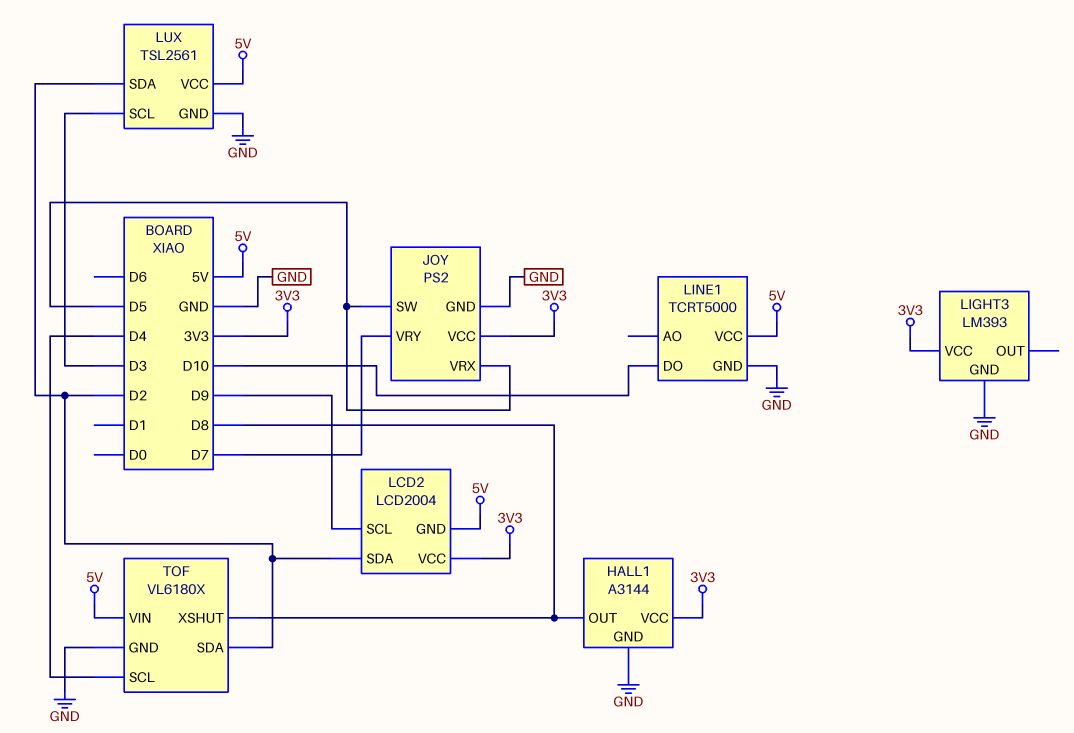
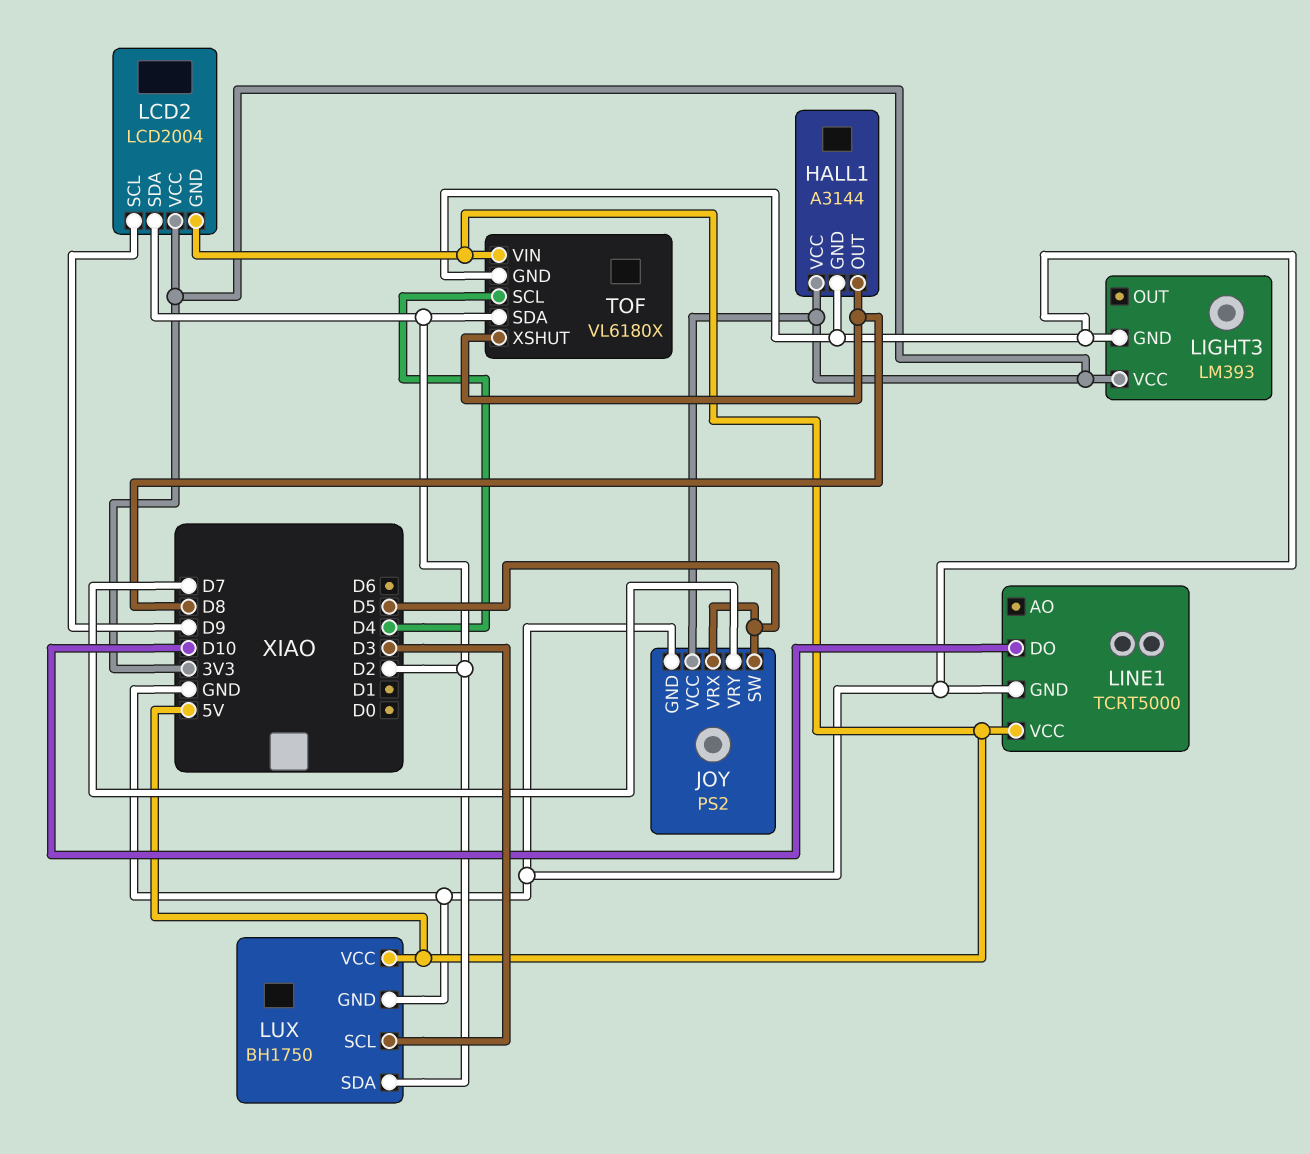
LUX: TSL2561 -> BH1750

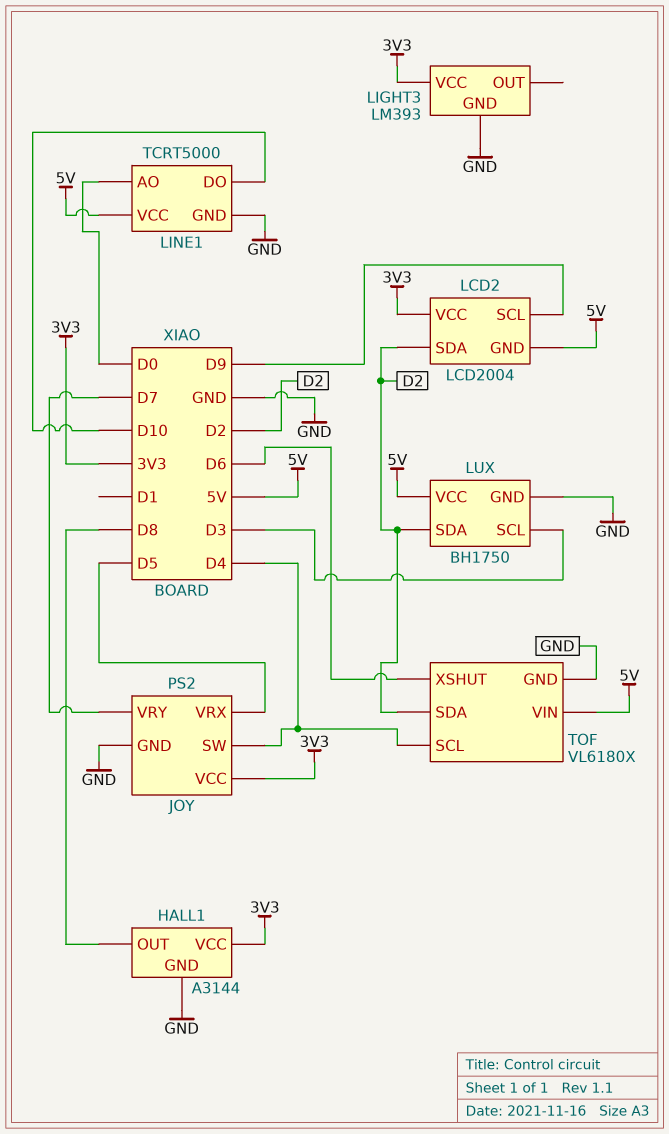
JOY pin SW: D5 -> D4
LINE1 pin AO: none -> D0
TOF pin XSHUT: D8 -> D6

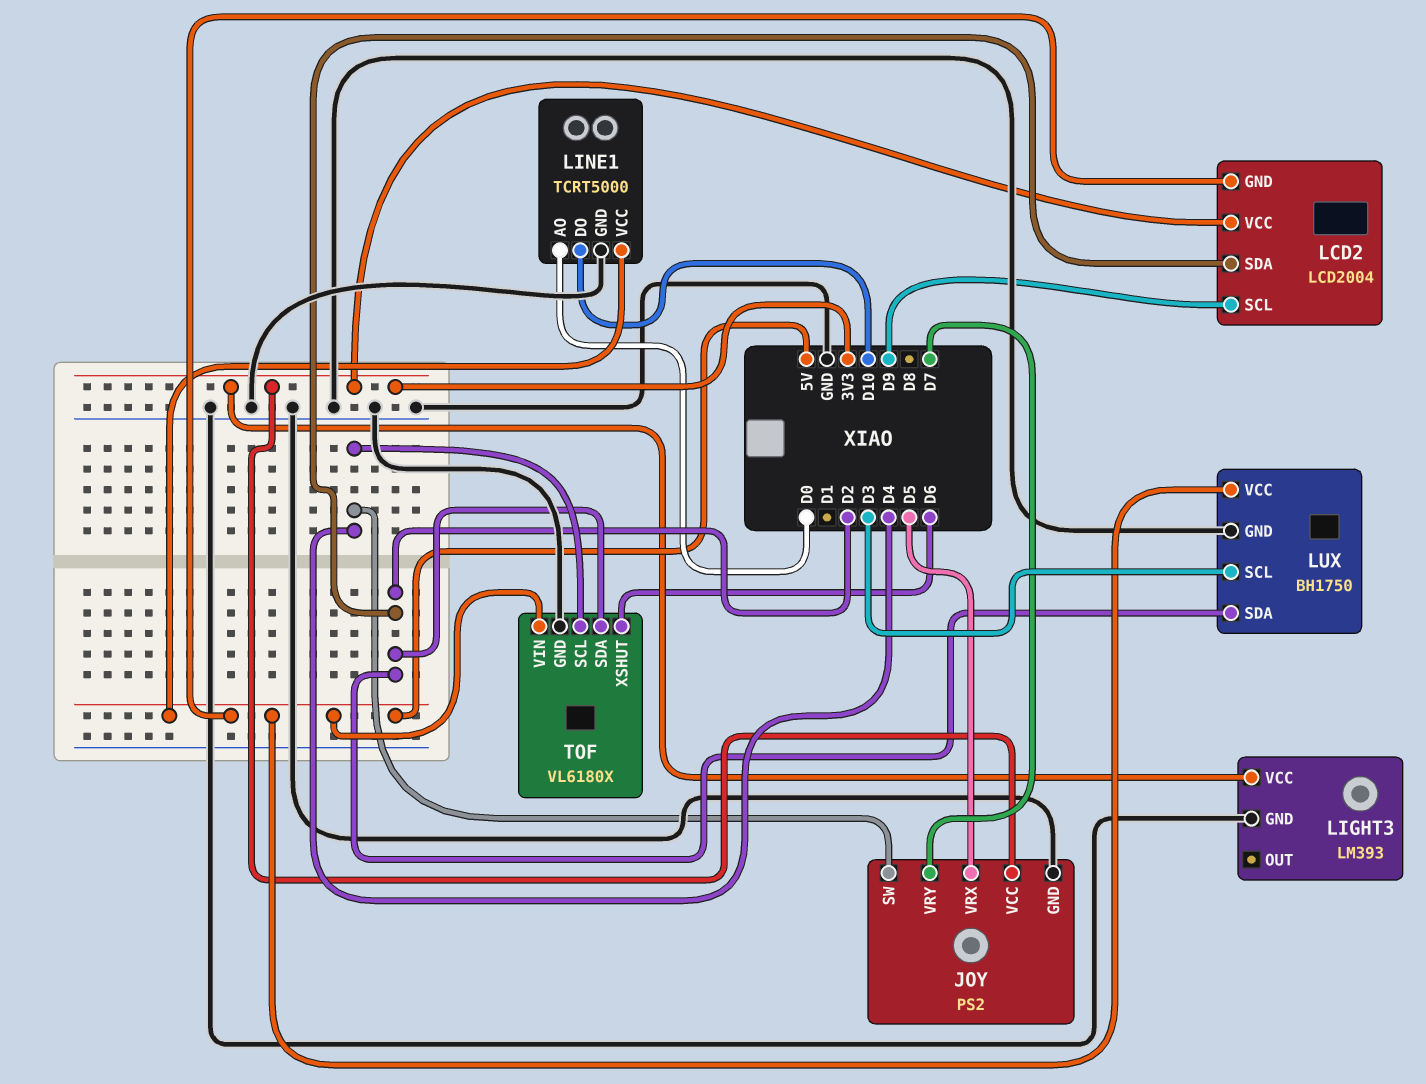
HALL1: A3144 -> none
HALL1 pin GND: GND -> none
HALL1 pin OUT: D8 -> none
HALL1 pin VCC: 3V3 -> none

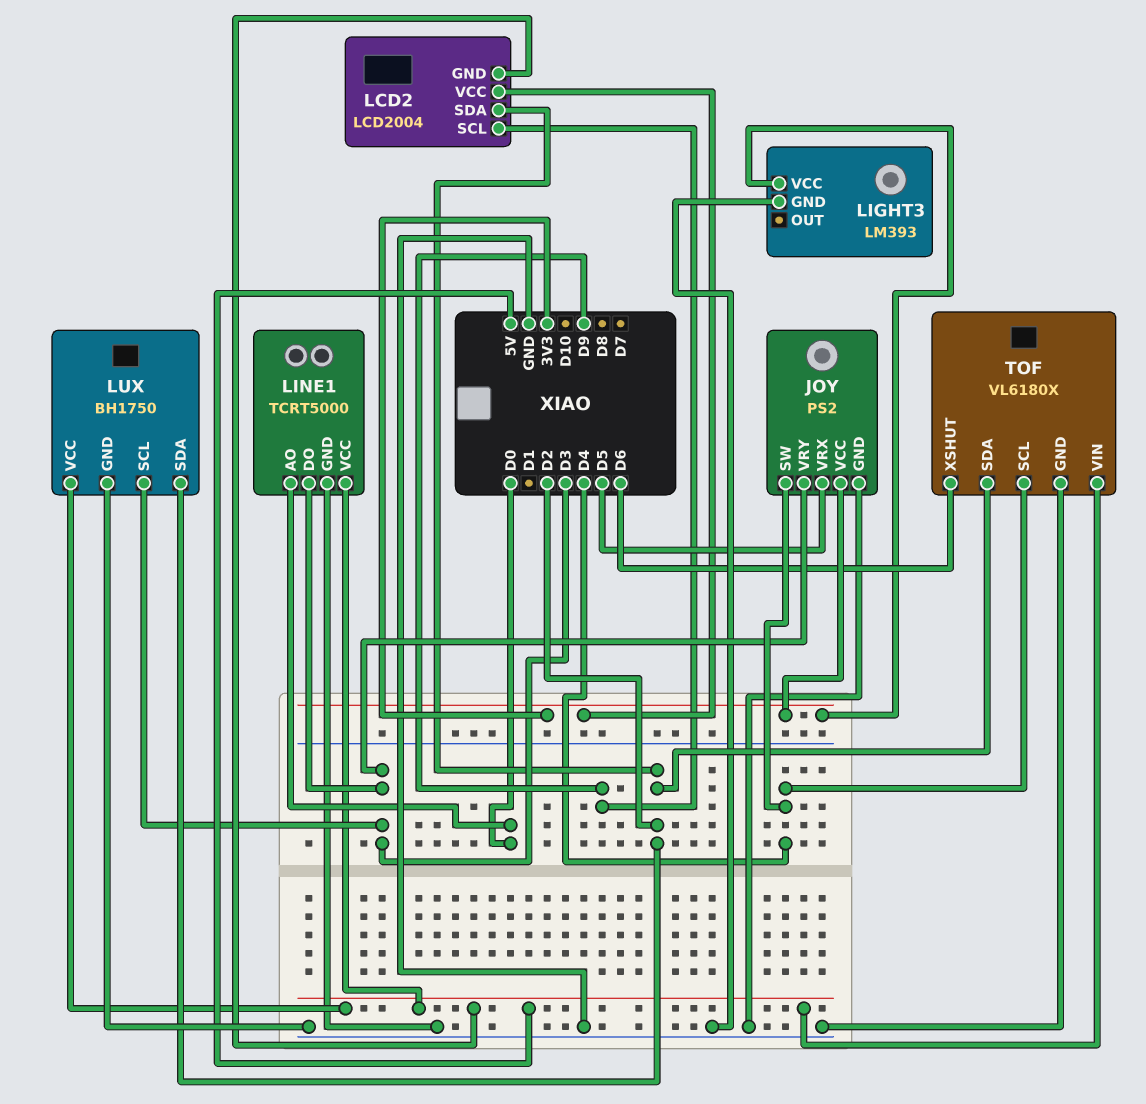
JOY pin VRY: D7 -> D3
LINE1 pin DO: D10 -> D3

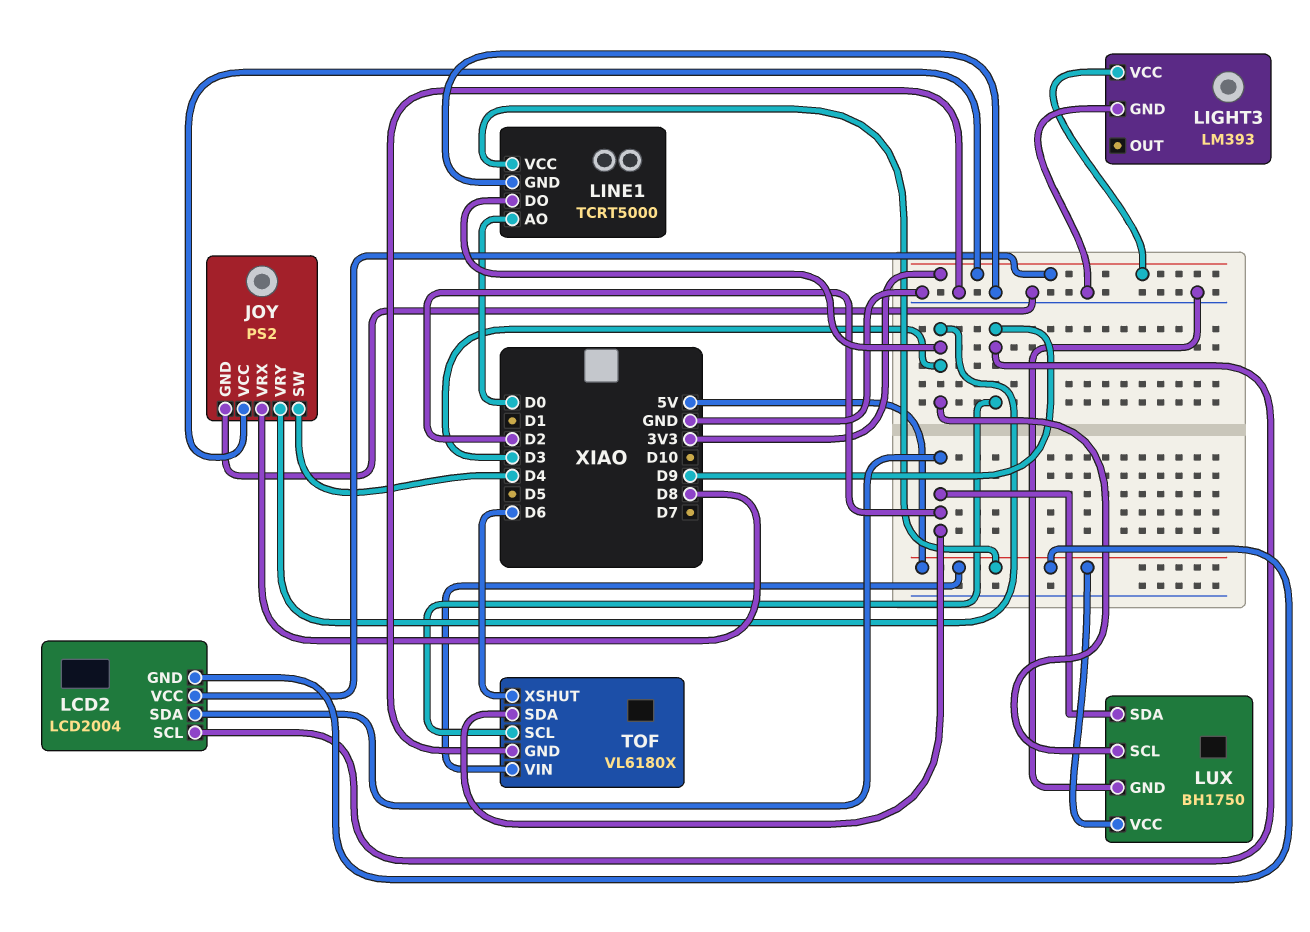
JOY pin VRX: D5 -> D8
TOF pin SCL: D4 -> D9

